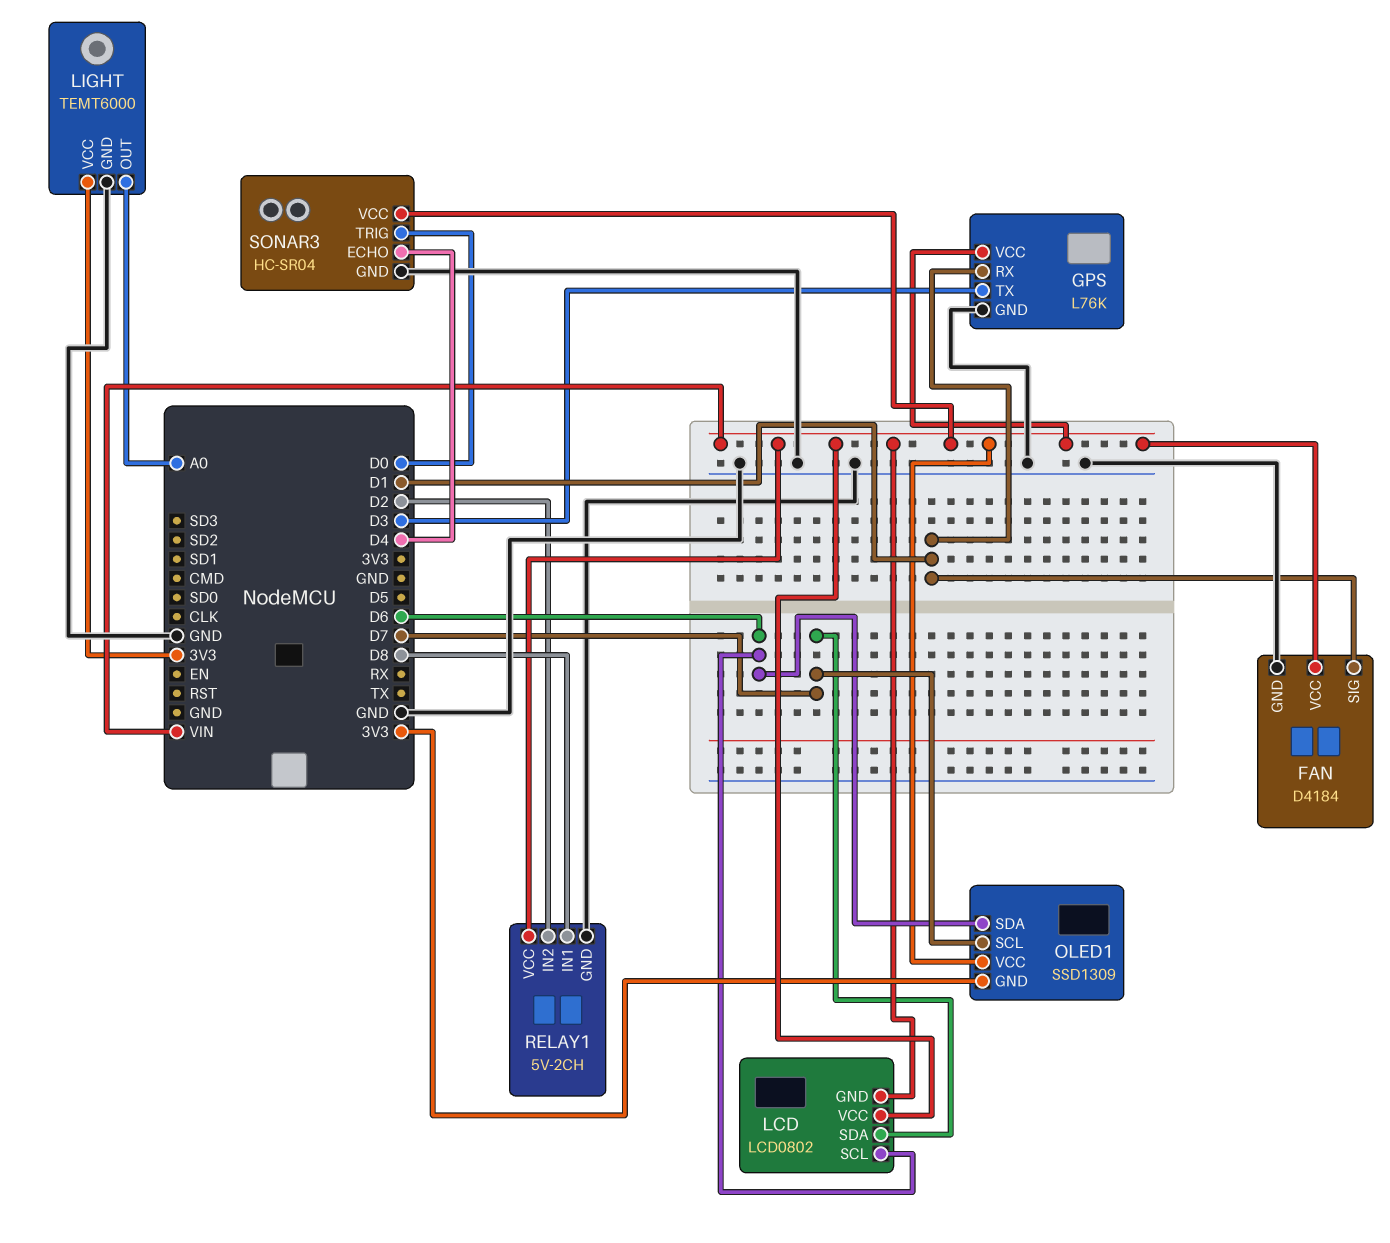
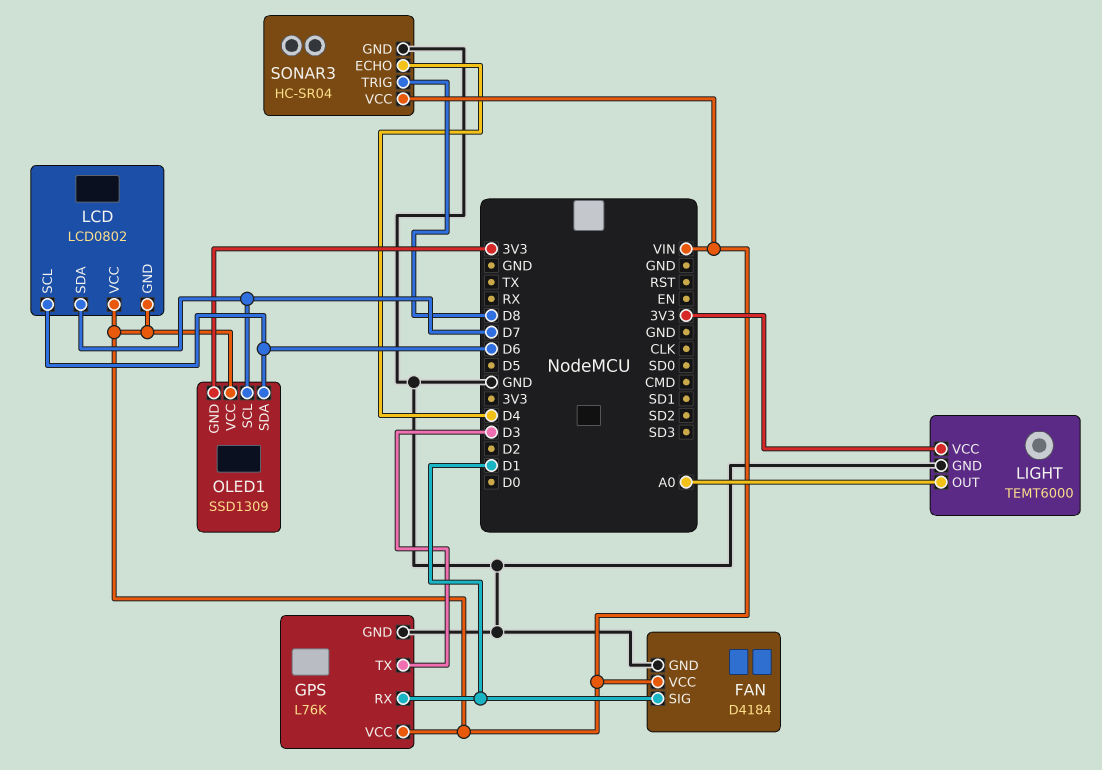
RELAY1: 5V-2CH -> none
RELAY1 pin GND: GND -> none
RELAY1 pin IN1: D8 -> none
RELAY1 pin IN2: D2 -> none
RELAY1 pin VCC: VIN -> none
SONAR3 pin TRIG: D0 -> D8

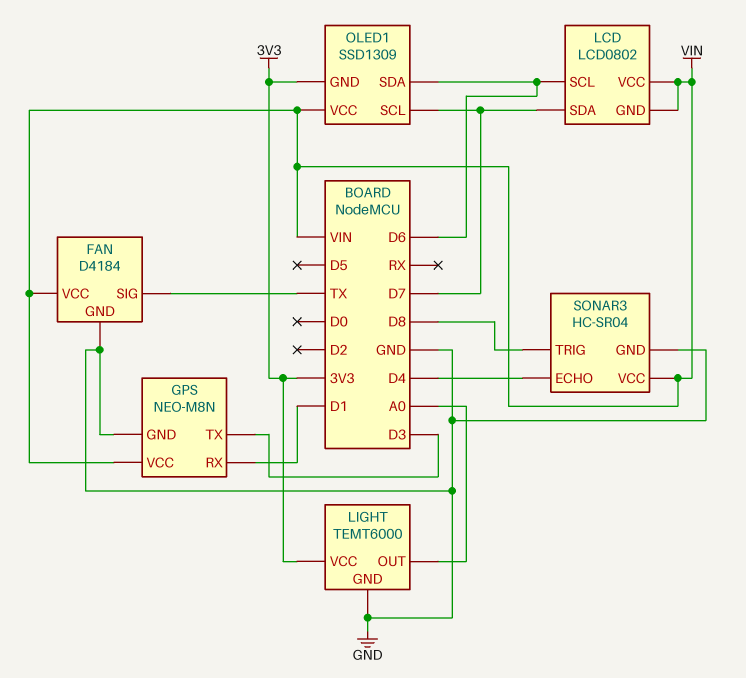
FAN pin SIG: D1 -> TX
GPS: L76K -> NEO-M8N

